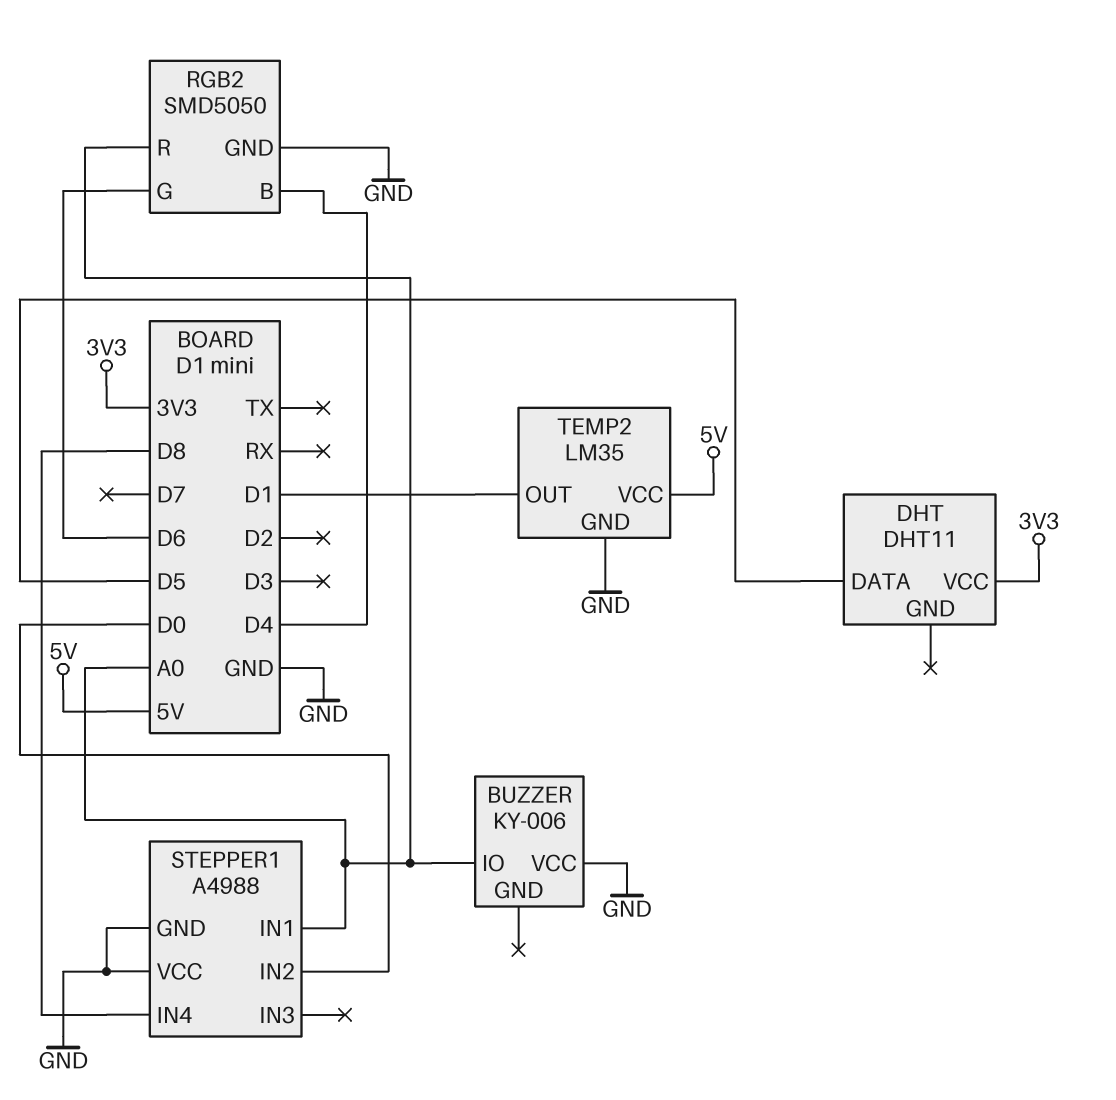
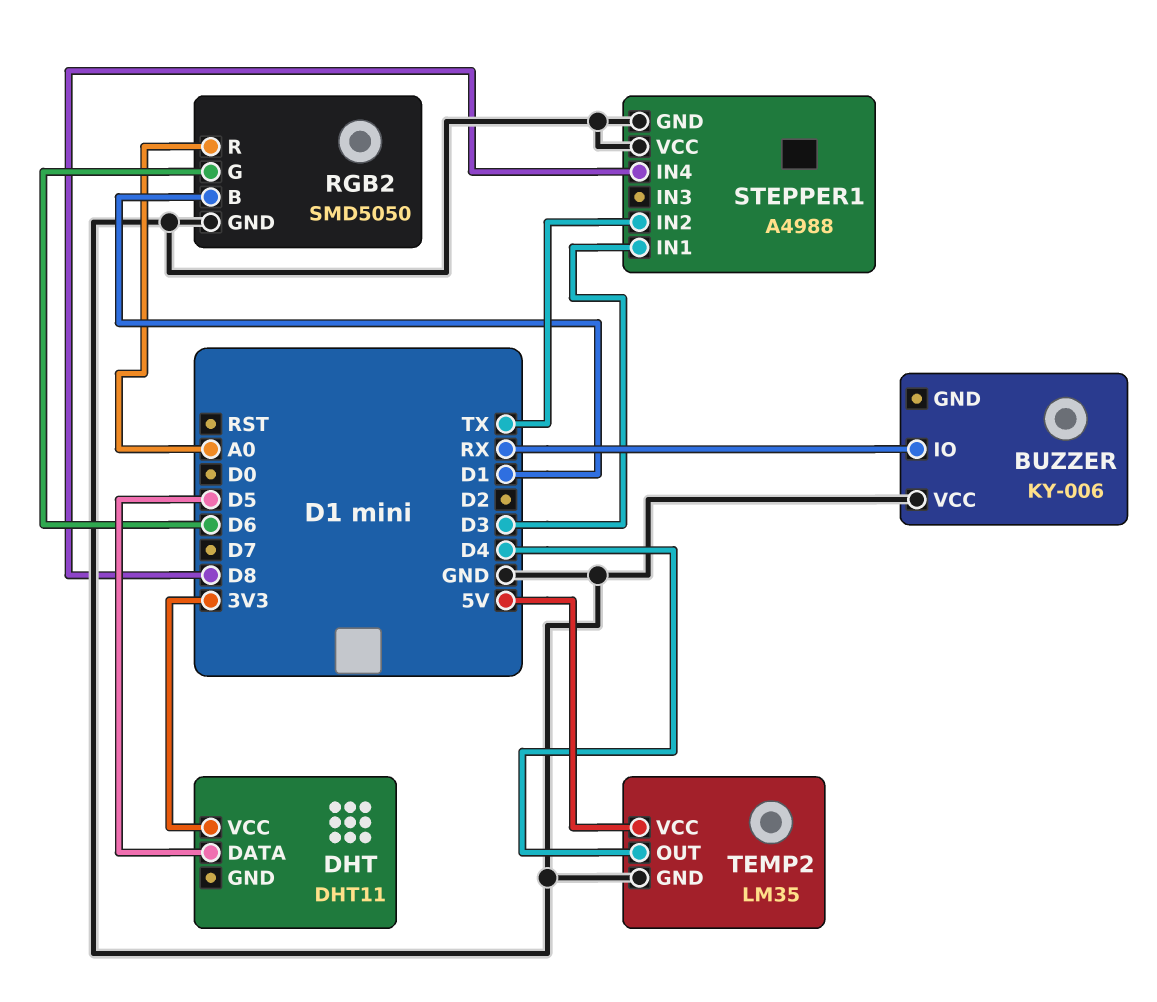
BUZZER pin IO: A0 -> RX
RGB2 pin B: D4 -> D1
STEPPER1 pin IN1: A0 -> D3
STEPPER1 pin IN2: D0 -> TX
TEMP2 pin OUT: D1 -> D4

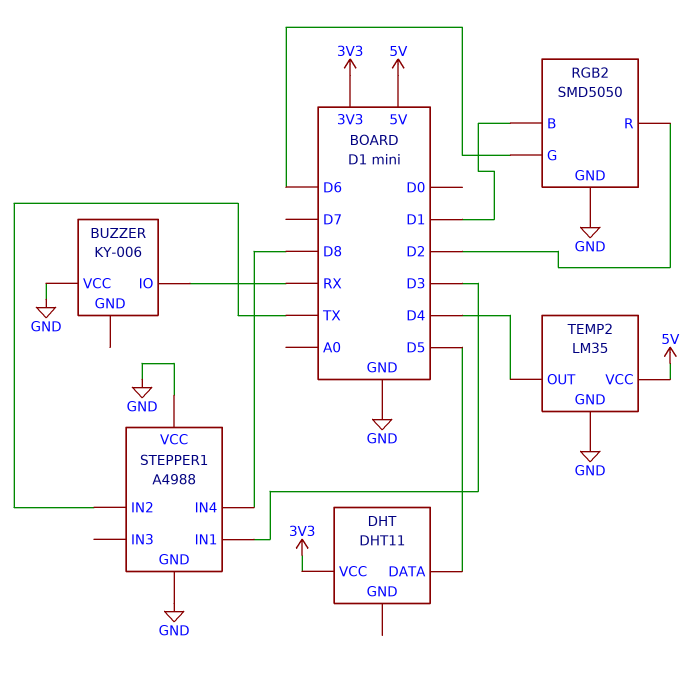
RGB2 pin R: A0 -> D2

